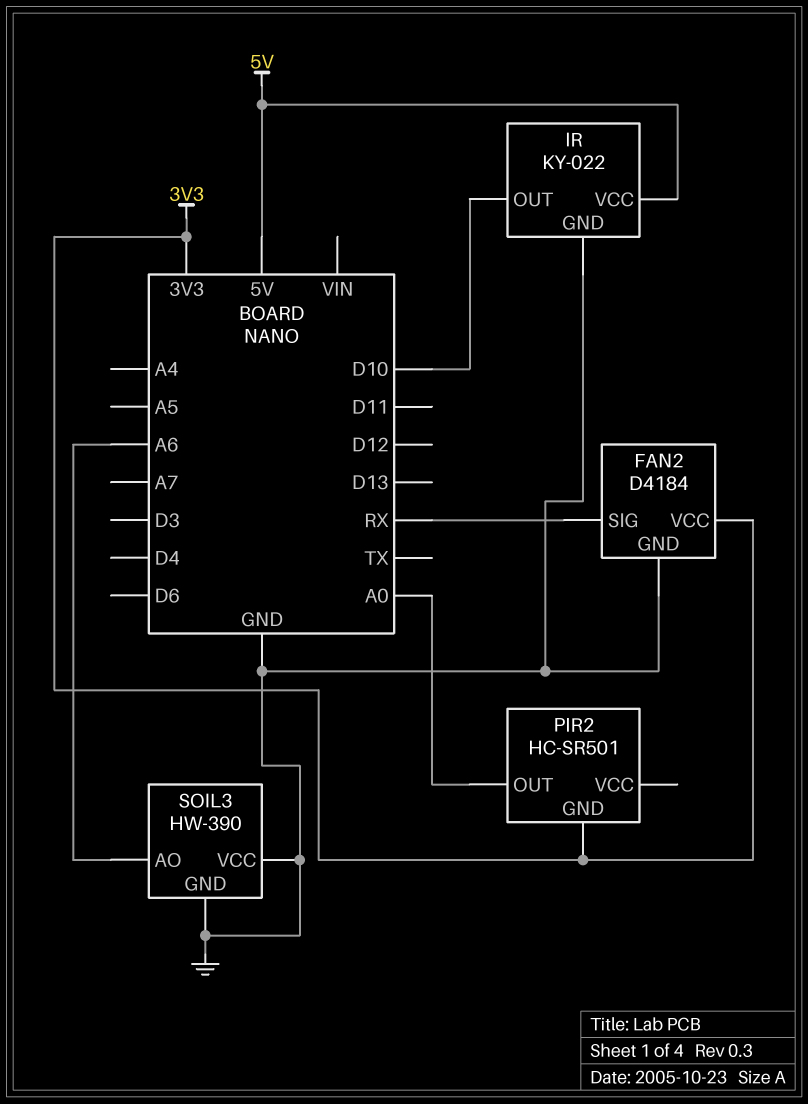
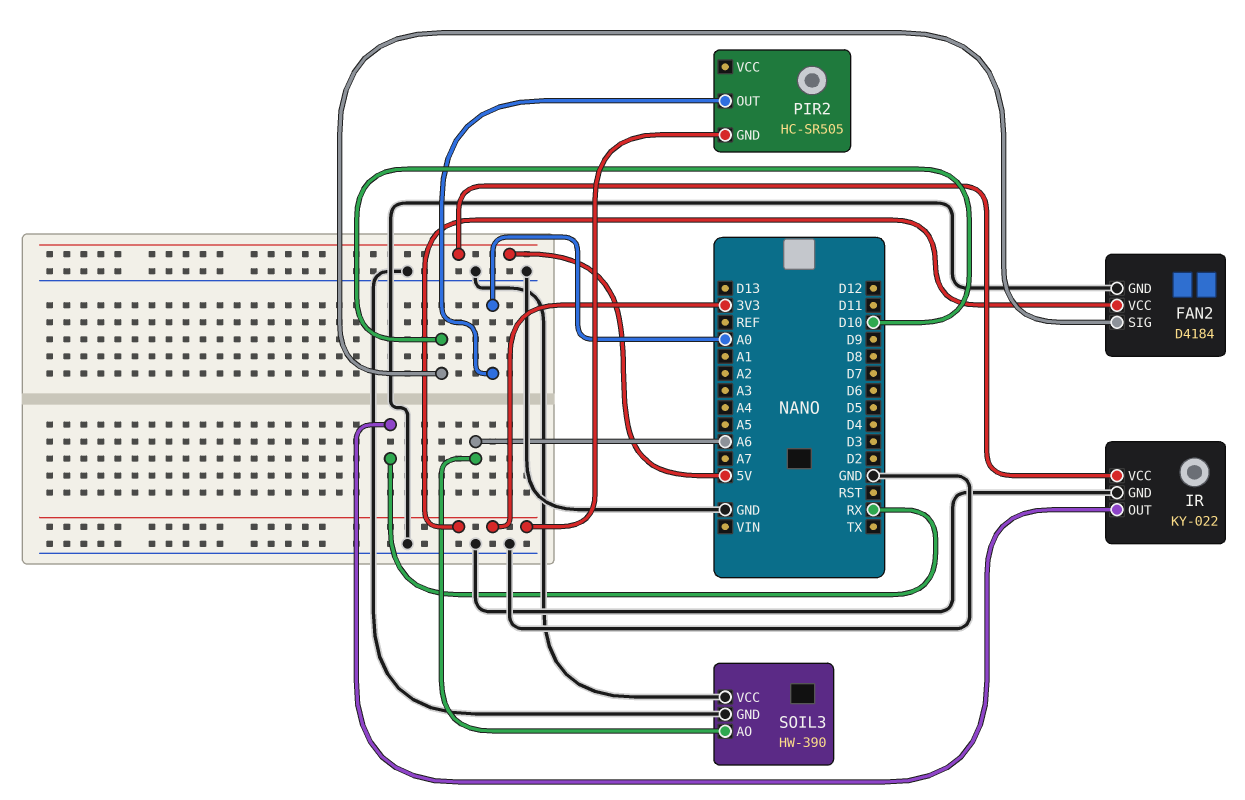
FAN2 pin SIG: RX -> D10
IR pin OUT: D10 -> RX
PIR2: HC-SR501 -> HC-SR505

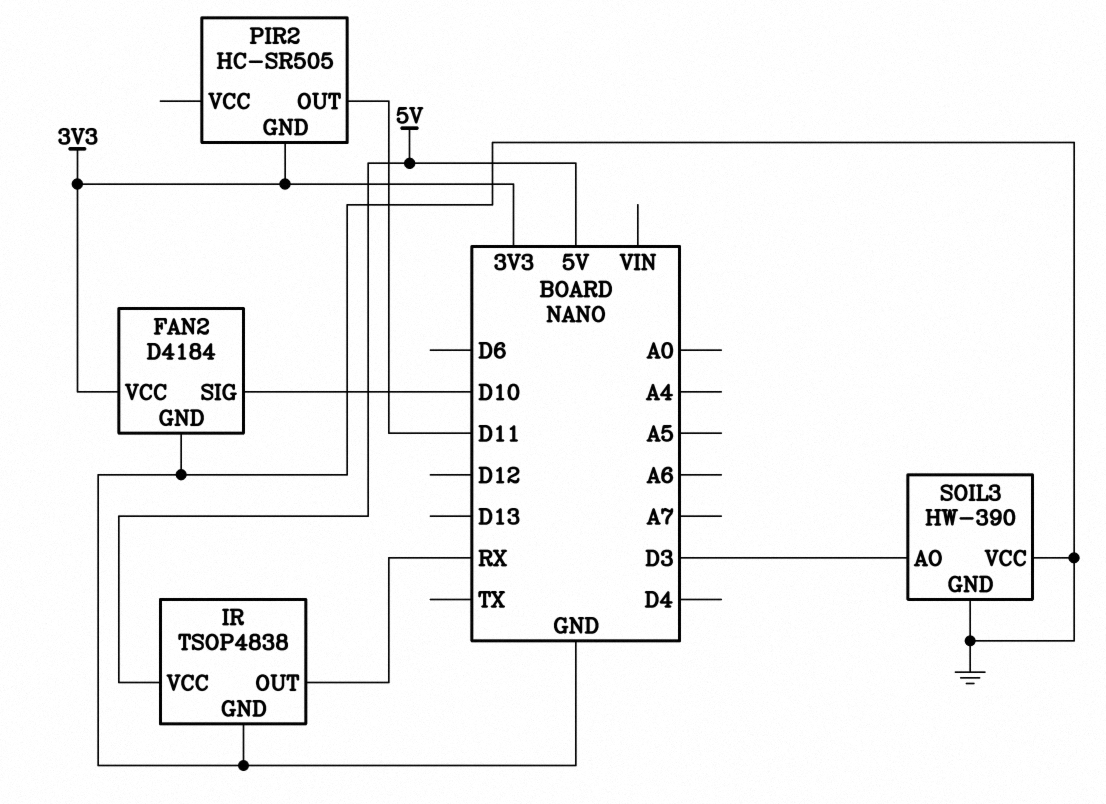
IR: KY-022 -> TSOP4838
PIR2 pin OUT: A0 -> D11
SOIL3 pin AO: A6 -> D3

